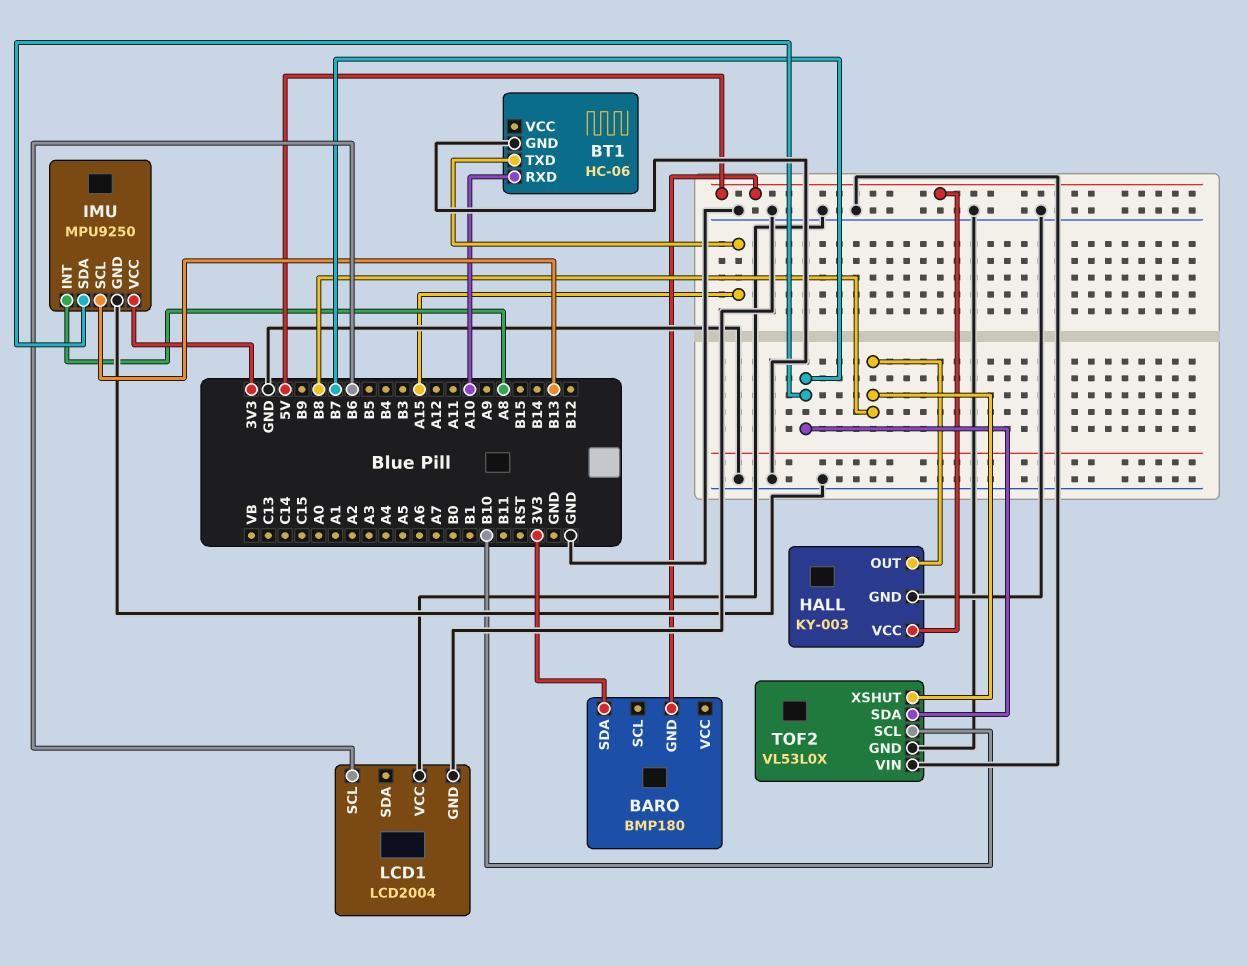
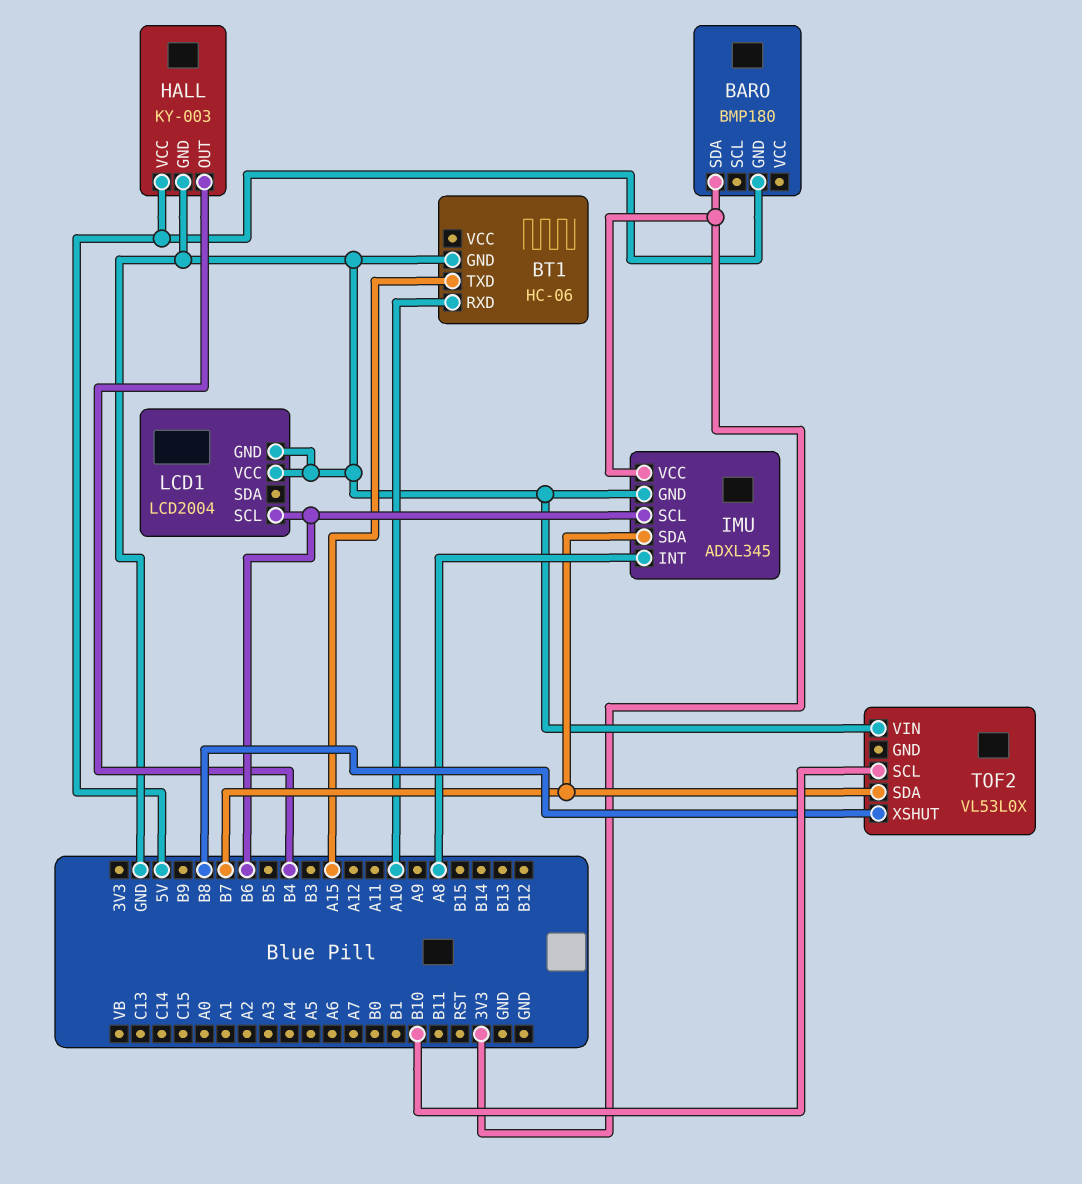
HALL pin OUT: B8 -> B4
IMU: MPU9250 -> ADXL345
IMU pin SCL: B13 -> B6
TOF2 pin GND: GND -> none

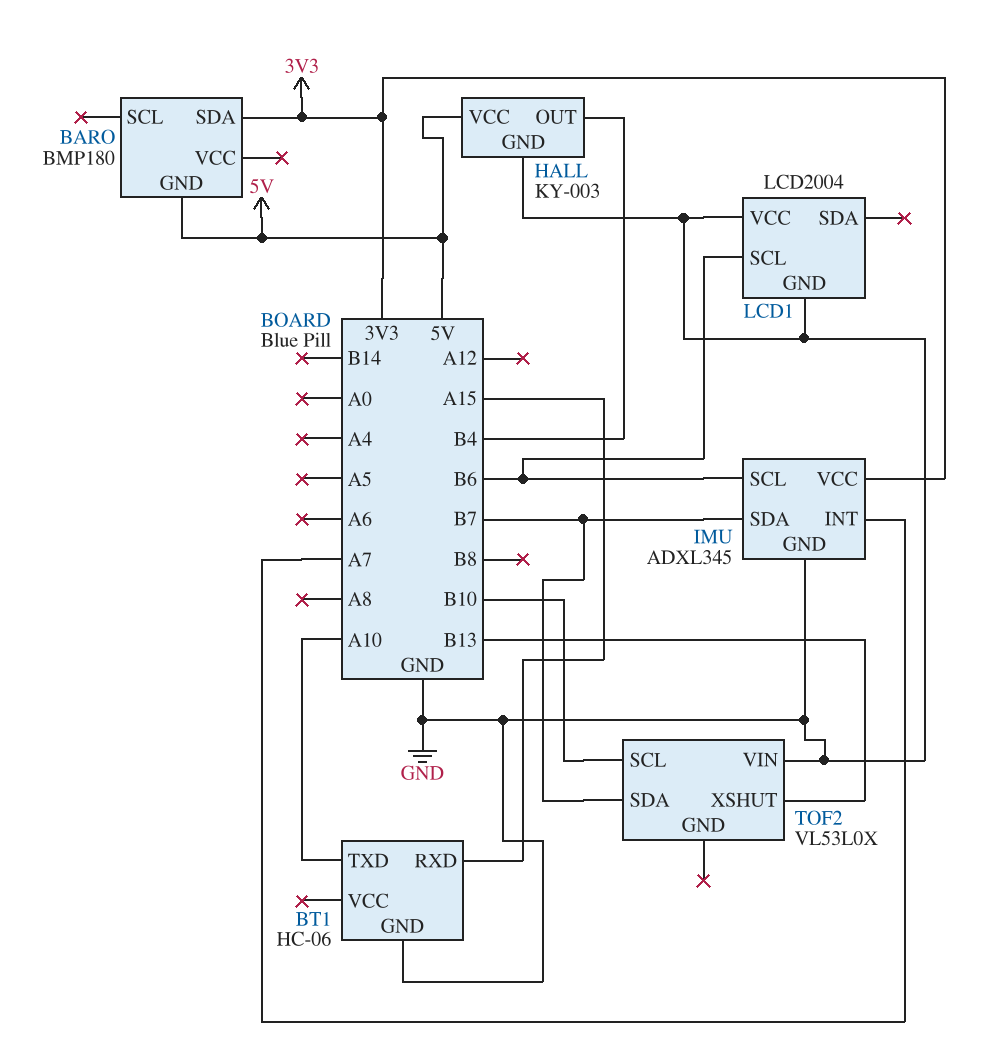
BT1 pin RXD: A10 -> A15
BT1 pin TXD: A15 -> A10
IMU pin INT: A8 -> A7
TOF2 pin XSHUT: B8 -> B13

